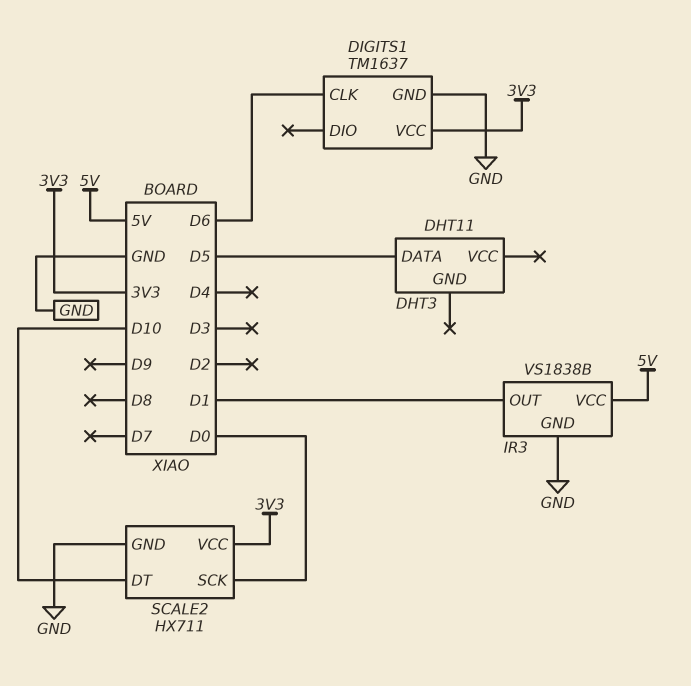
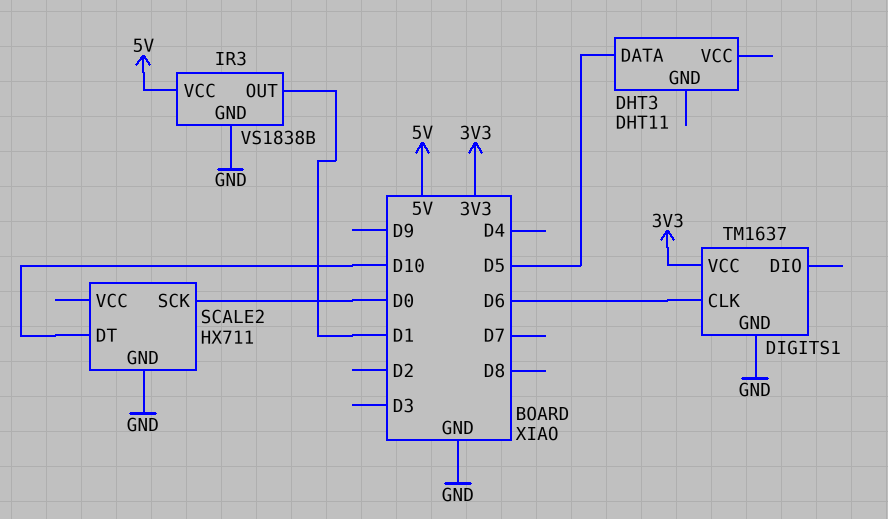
SCALE2 pin VCC: 3V3 -> none

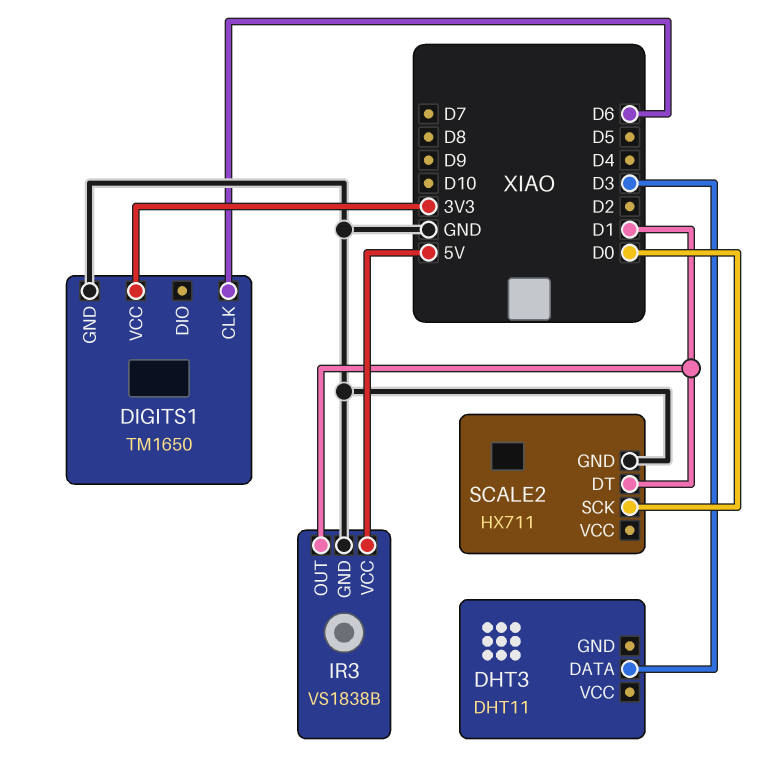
DHT3 pin DATA: D5 -> D3
DIGITS1: TM1637 -> TM1650
SCALE2 pin DT: D10 -> D1

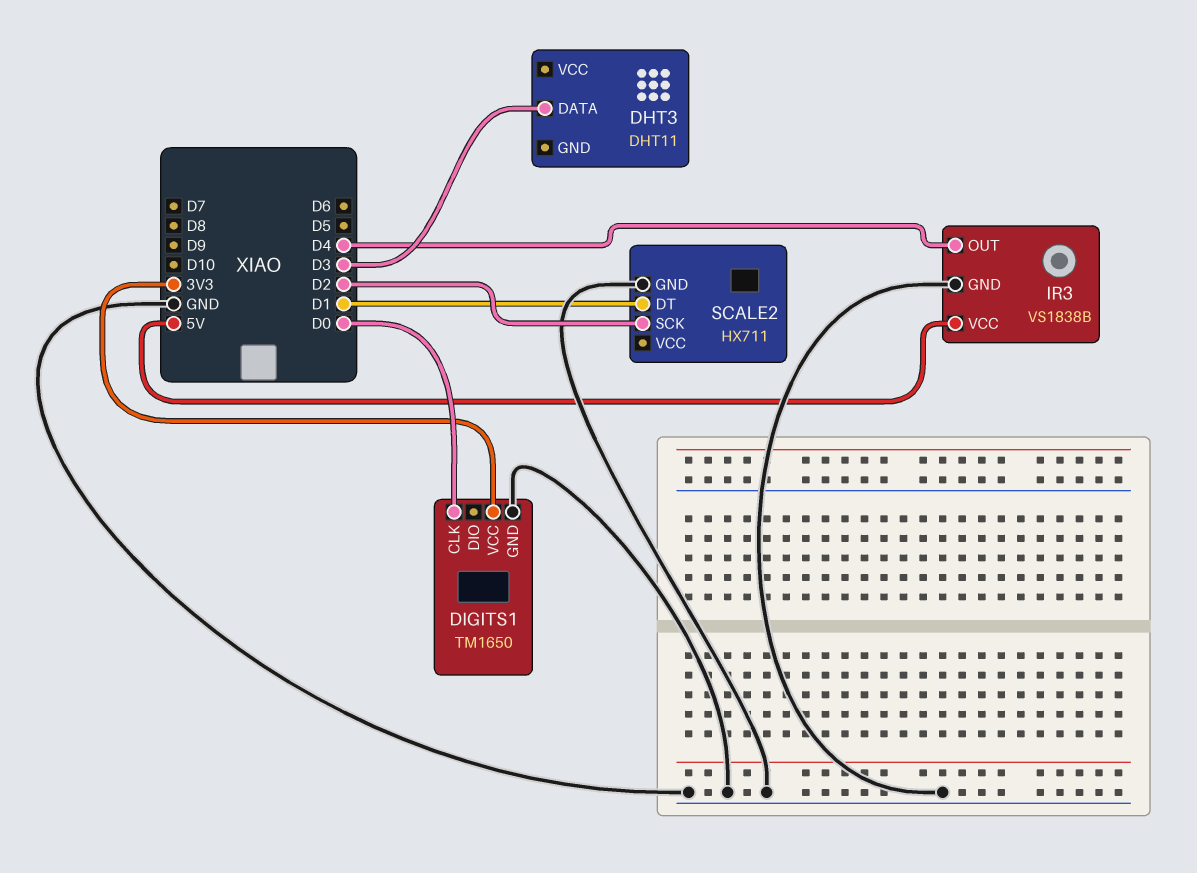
DIGITS1 pin CLK: D6 -> D0
IR3 pin OUT: D1 -> D4
SCALE2 pin SCK: D0 -> D2

